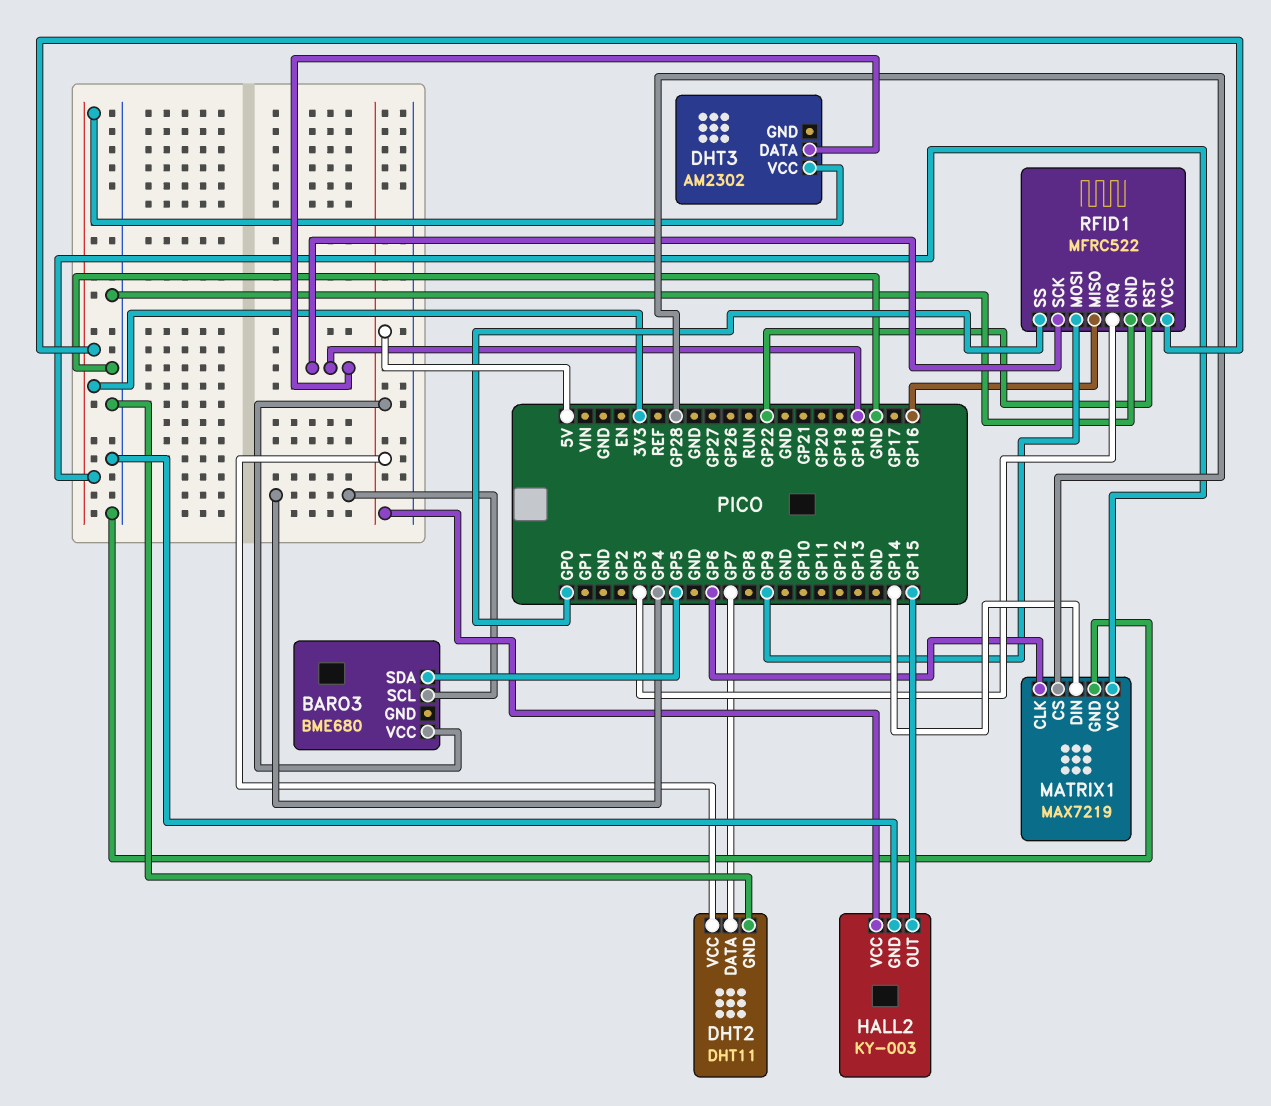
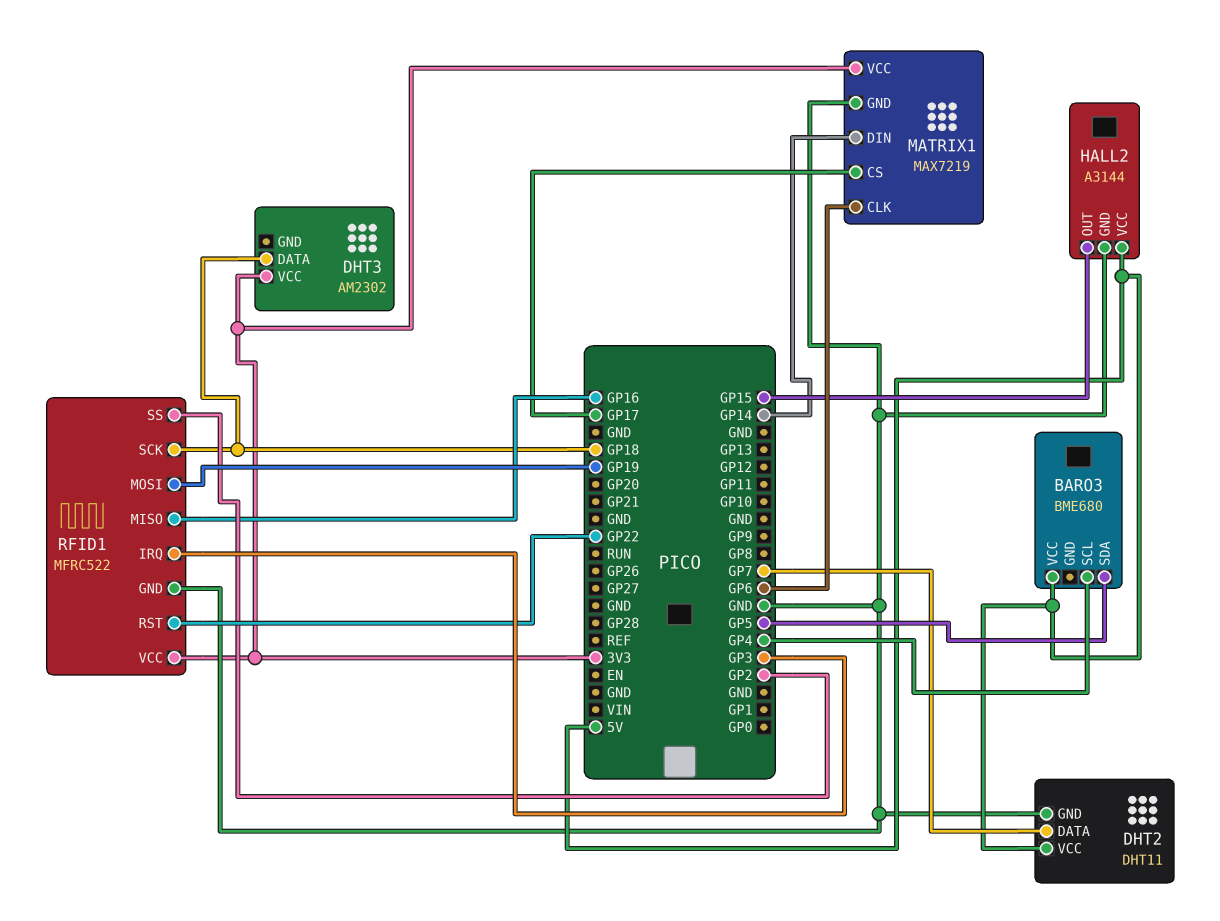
HALL2: KY-003 -> A3144
MATRIX1 pin CS: GP28 -> GP17
RFID1 pin MOSI: GP9 -> GP19
RFID1 pin SS: GP0 -> GP2

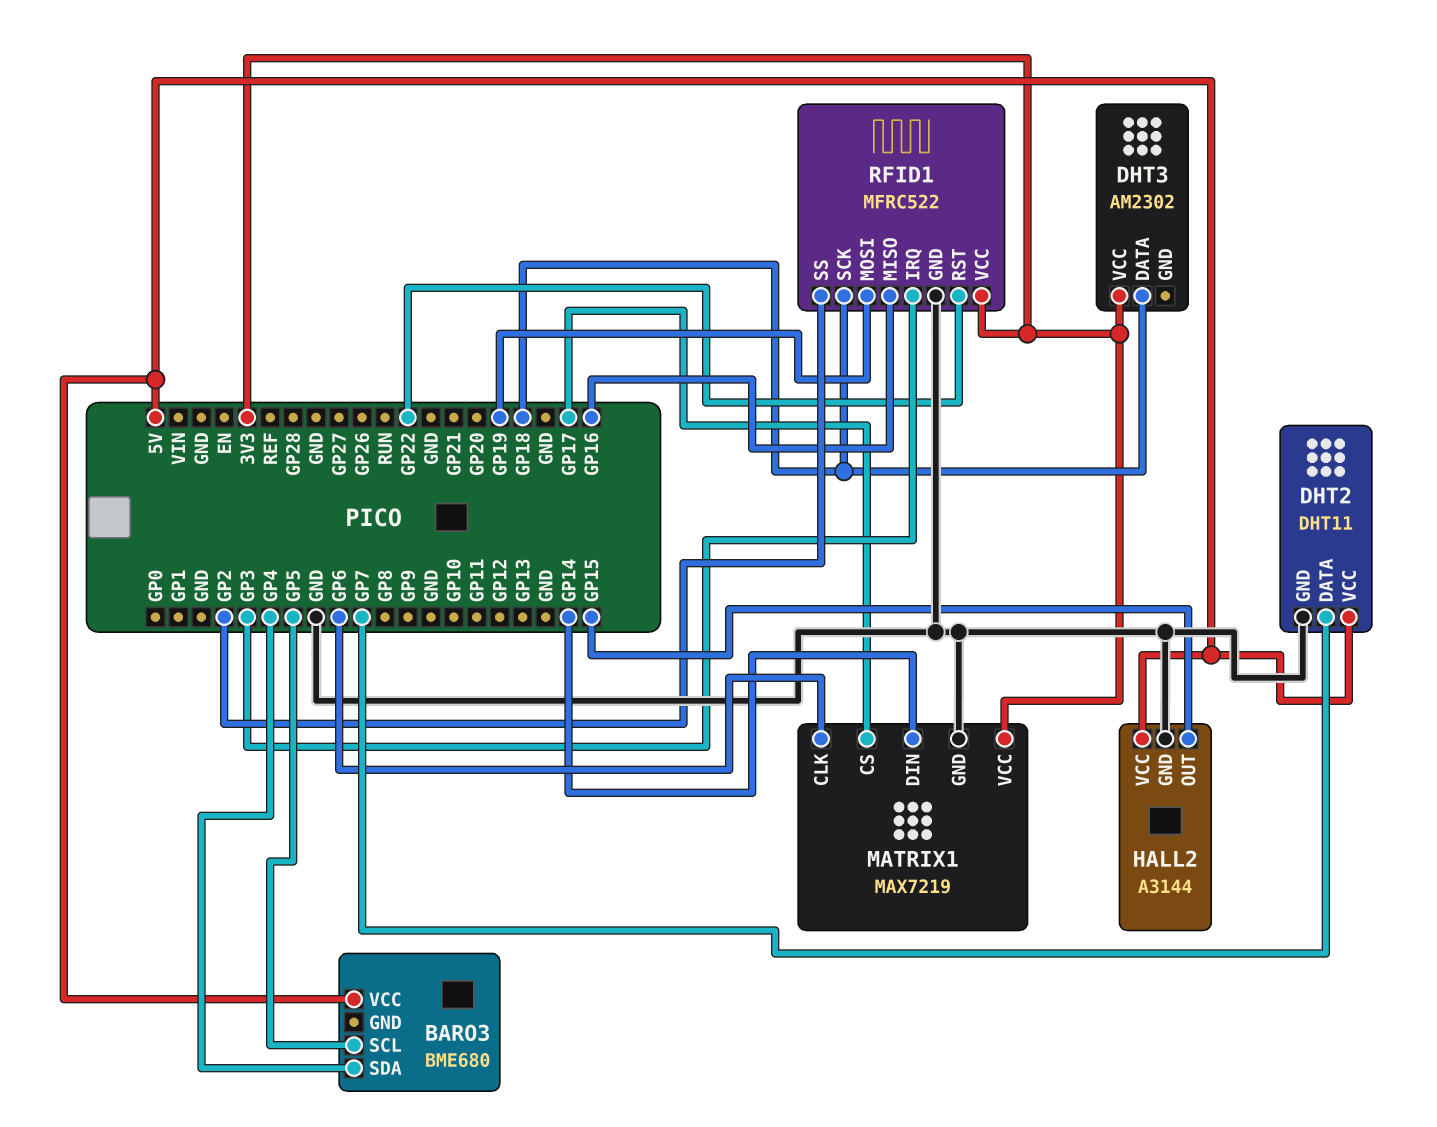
BARO3 pin SCL: GP4 -> GP5
BARO3 pin SDA: GP5 -> GP4

